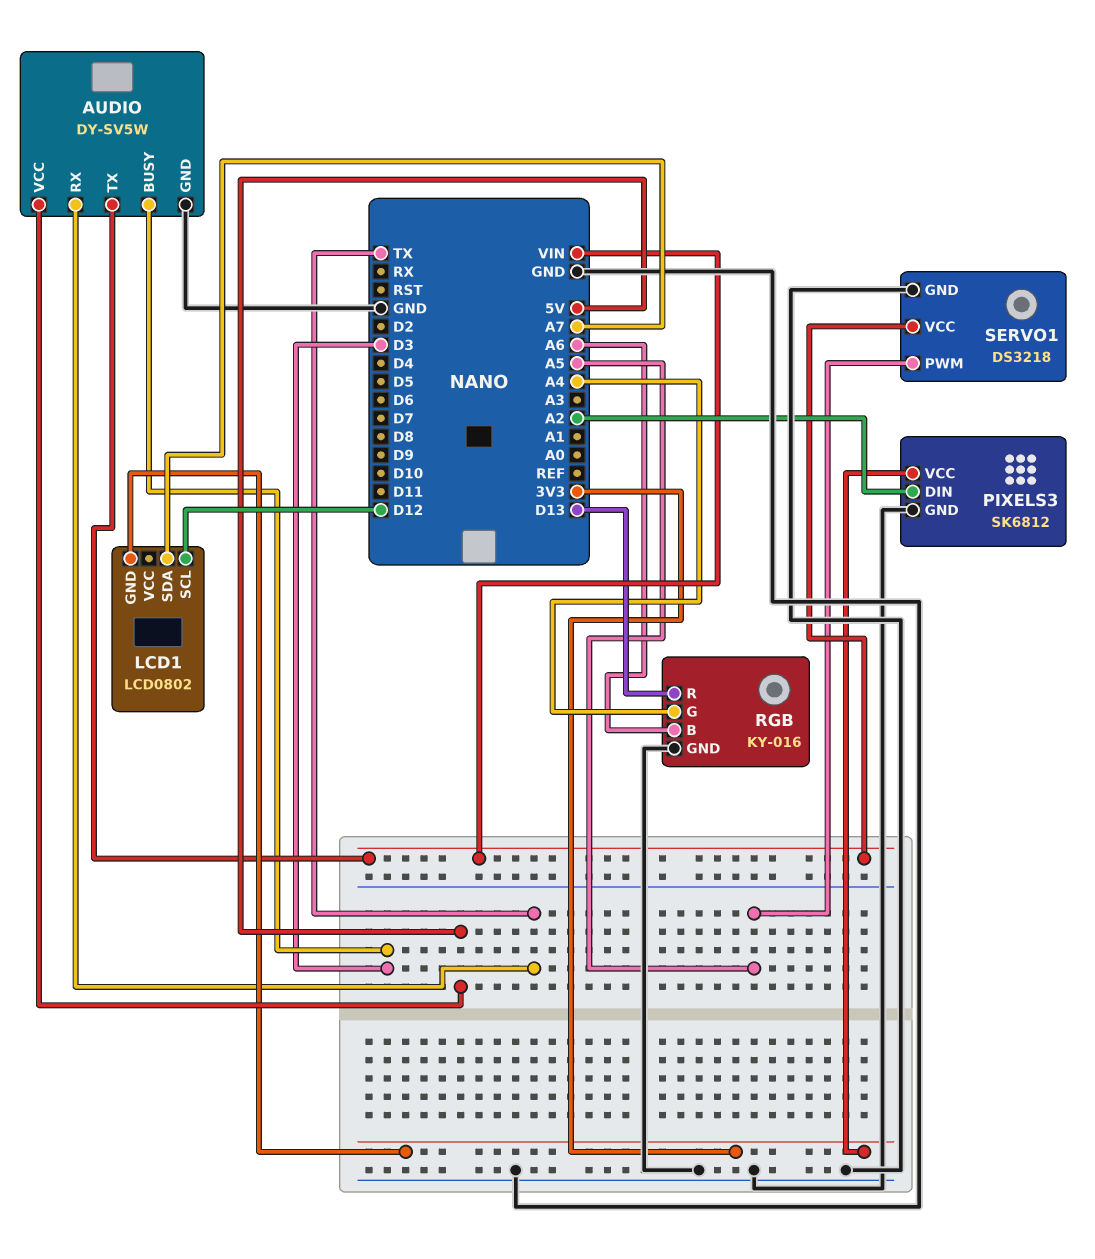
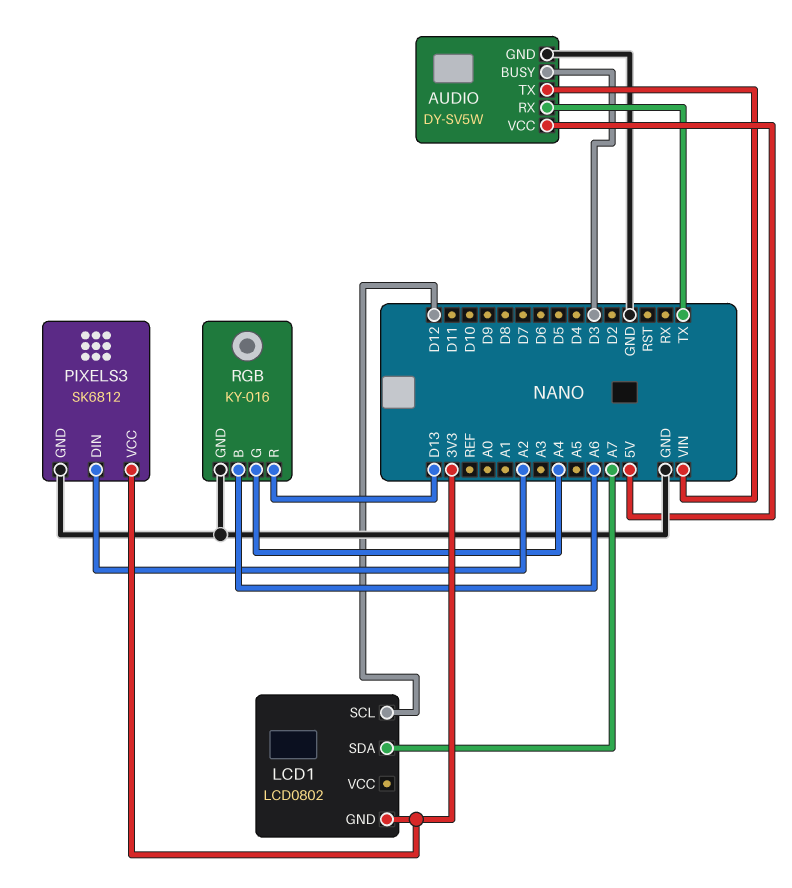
SERVO1: DS3218 -> none
SERVO1 pin GND: GND -> none
SERVO1 pin PWM: A5 -> none
SERVO1 pin VCC: VIN -> none

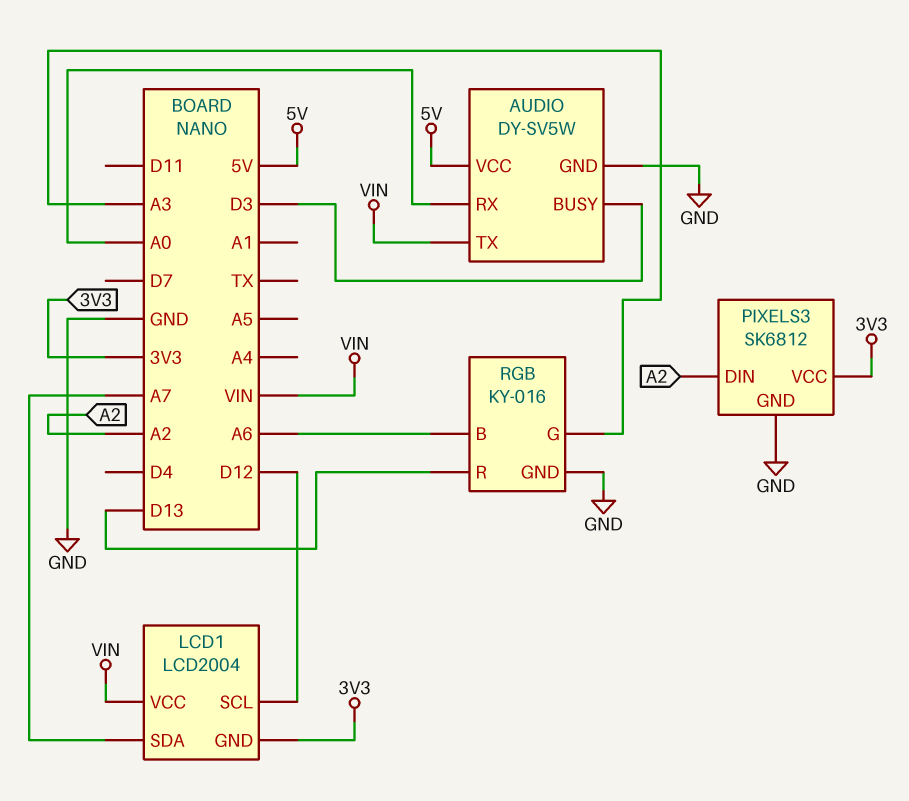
AUDIO pin RX: TX -> A0
LCD1: LCD0802 -> LCD2004
LCD1 pin VCC: none -> VIN
RGB pin G: A4 -> A3

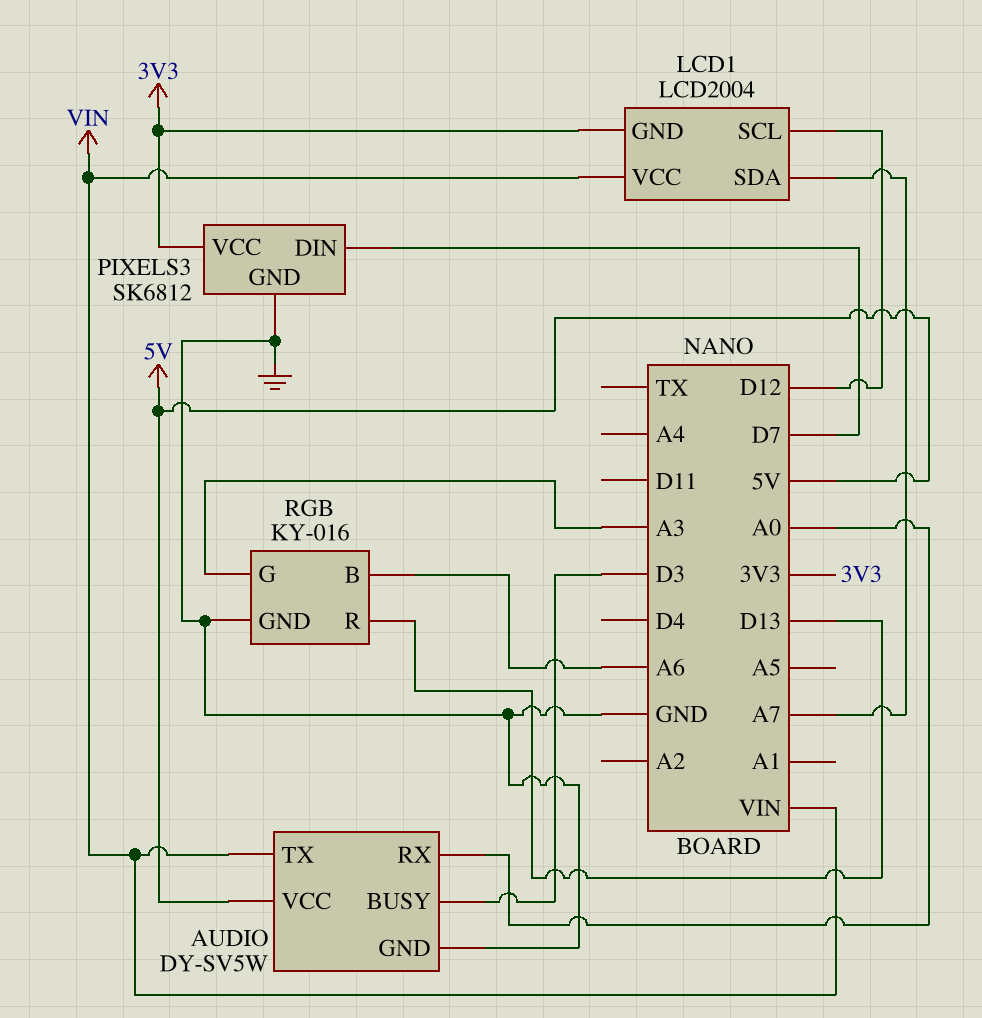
PIXELS3 pin DIN: A2 -> D7

